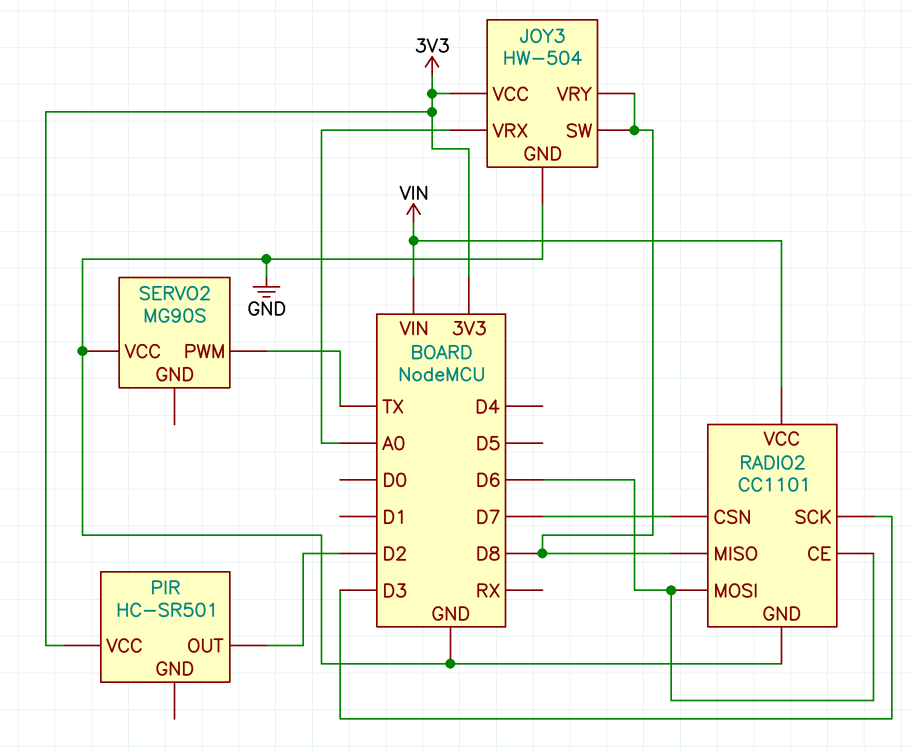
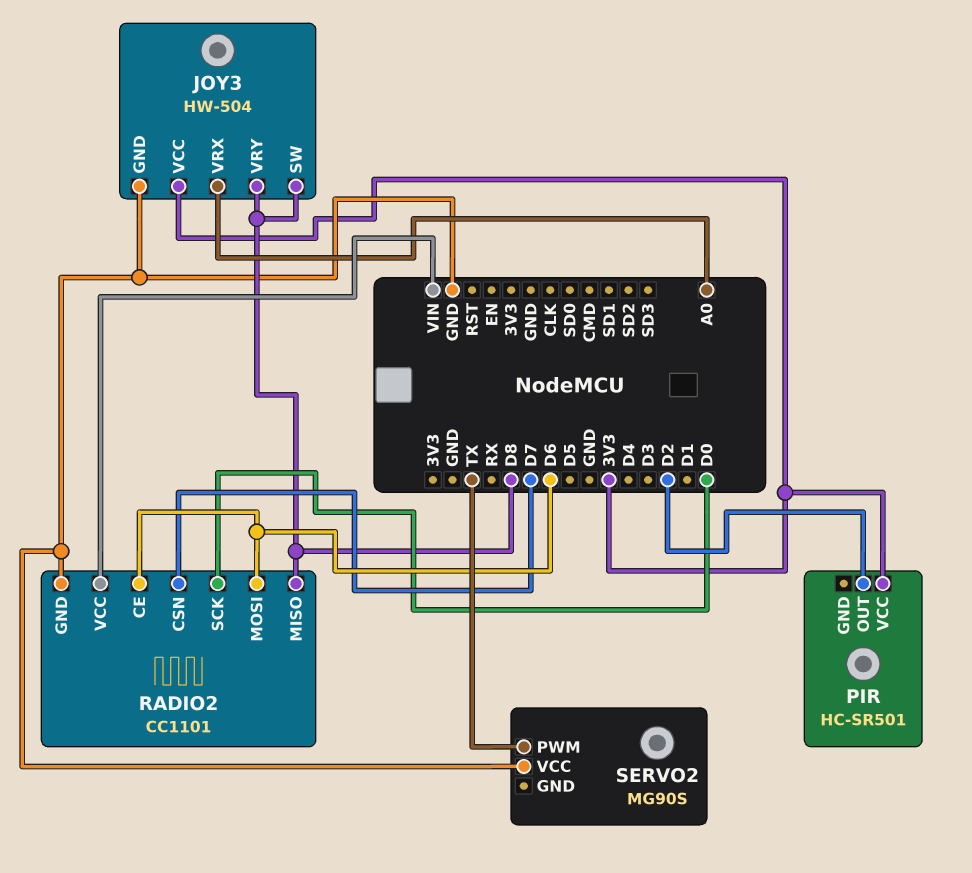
RADIO2 pin SCK: D3 -> D0

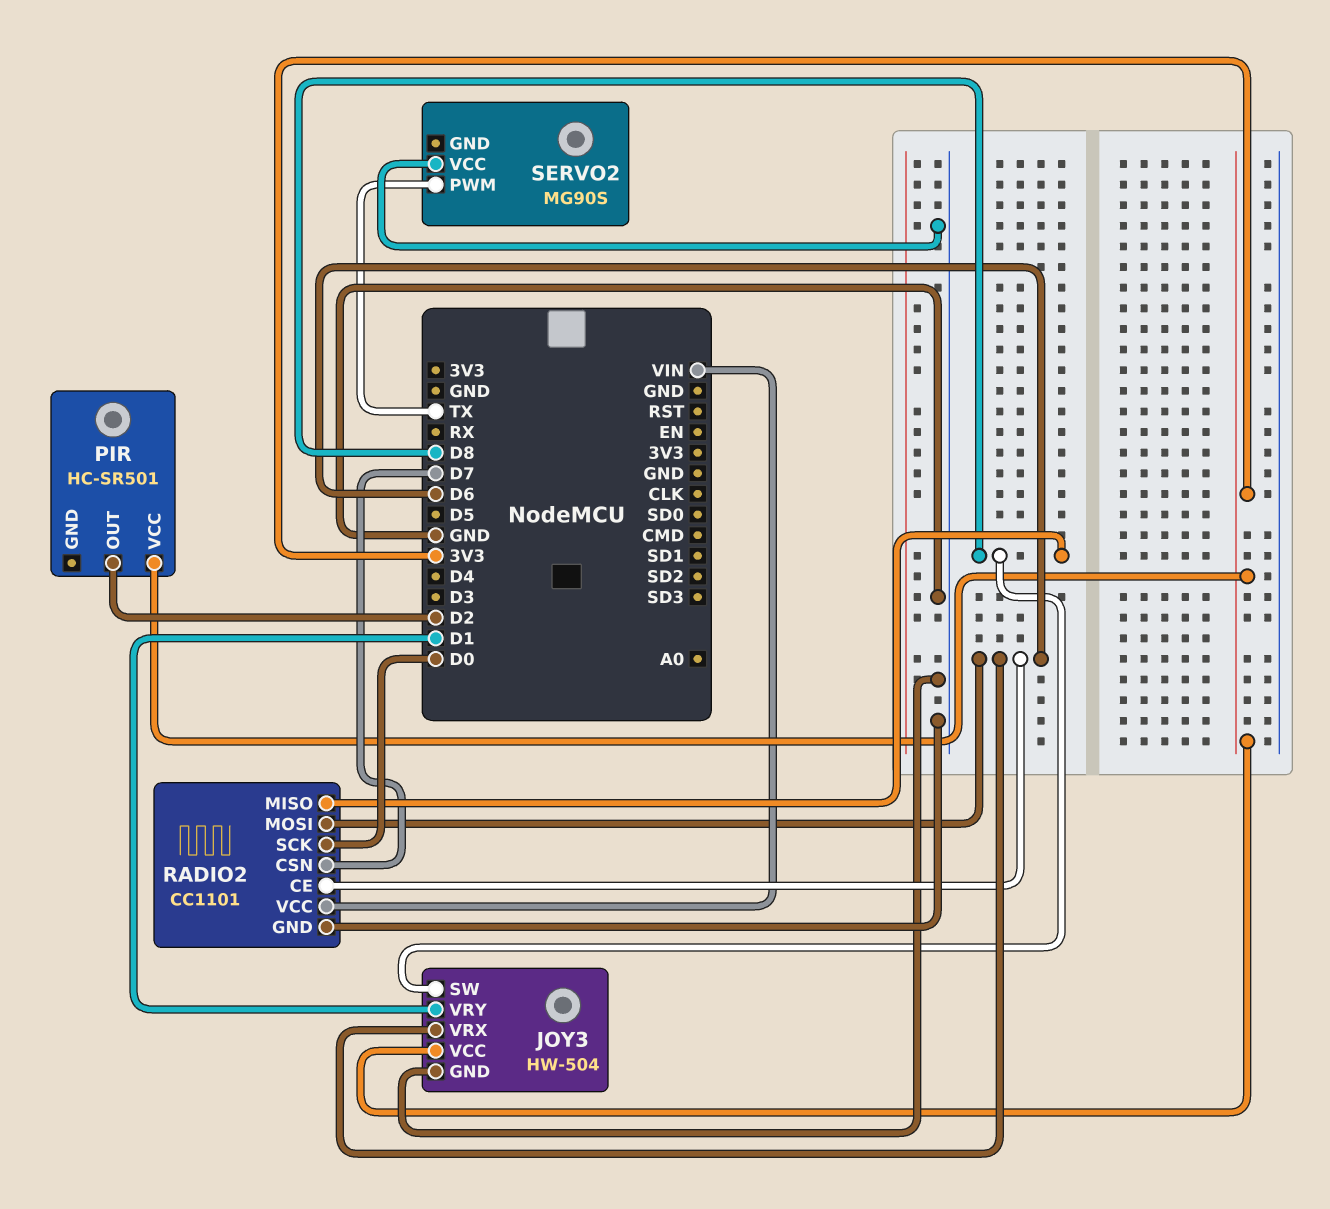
JOY3 pin VRX: A0 -> D6
JOY3 pin VRY: D8 -> D1

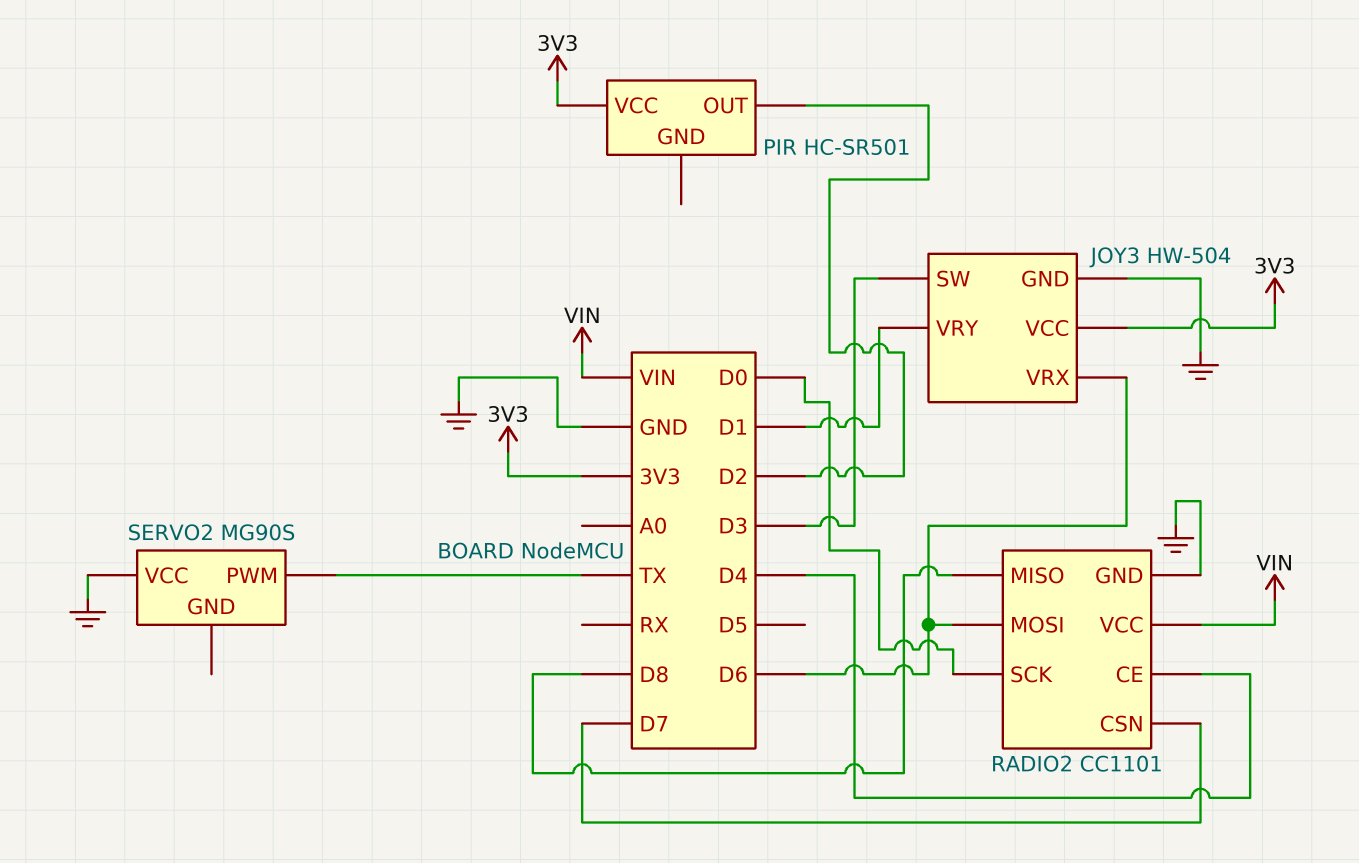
JOY3 pin SW: D8 -> D3
RADIO2 pin CE: D6 -> D4

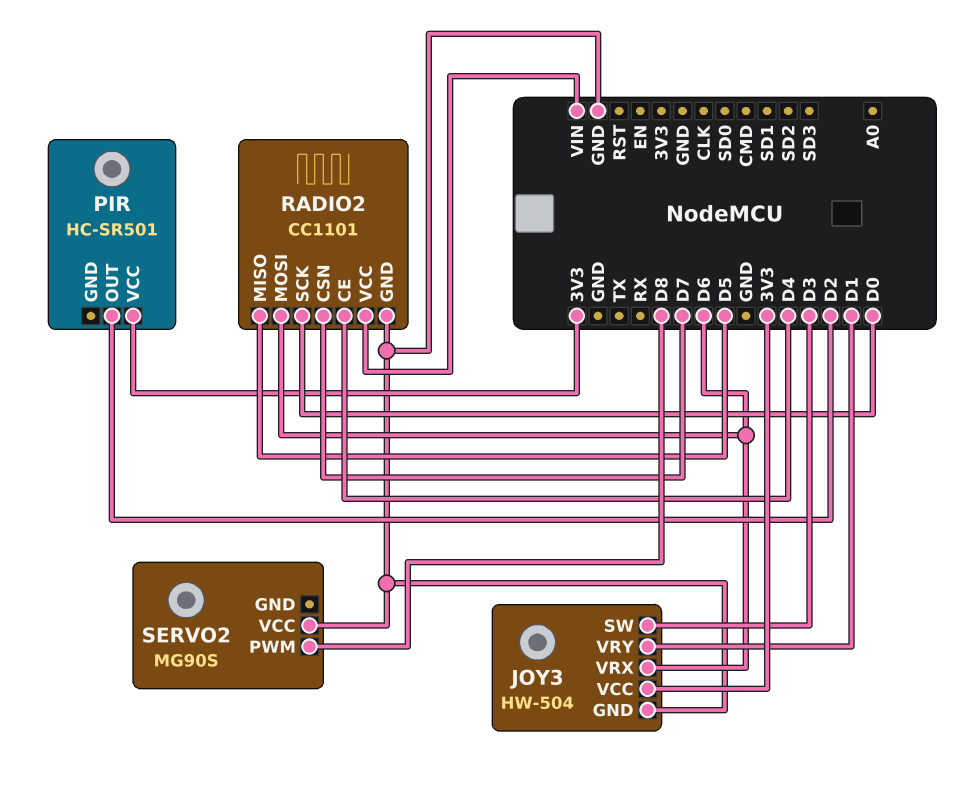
RADIO2 pin MISO: D8 -> D5
SERVO2 pin PWM: TX -> D8

